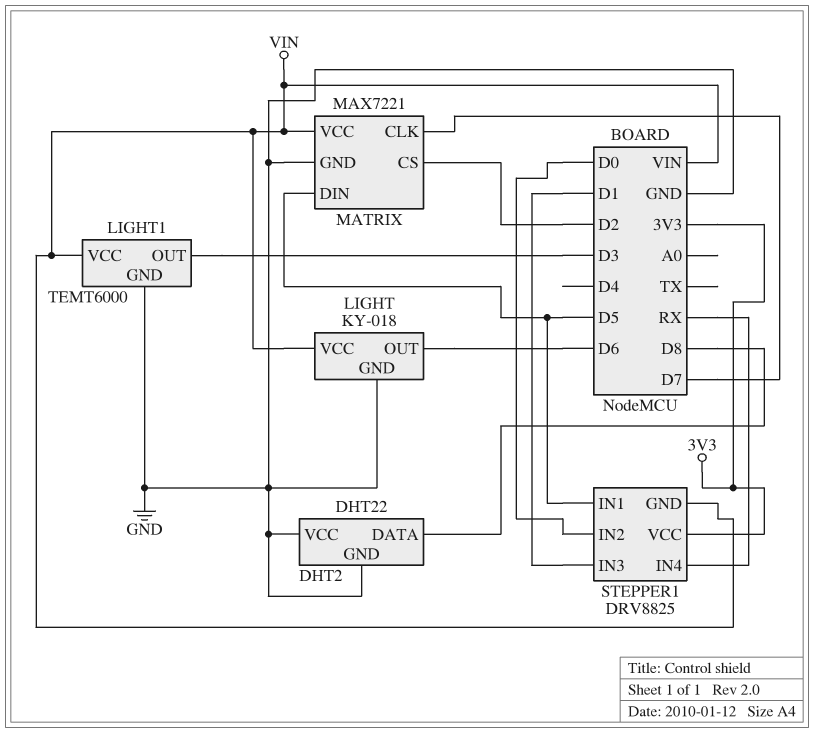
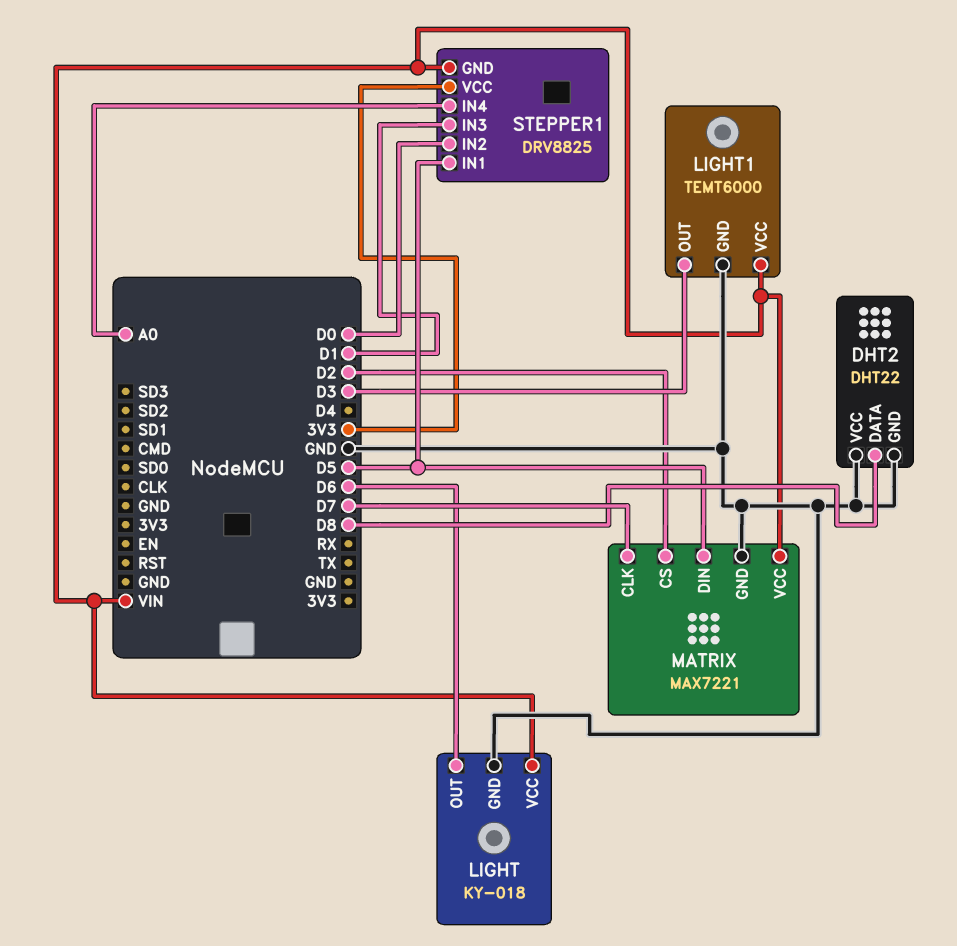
STEPPER1 pin IN4: RX -> A0

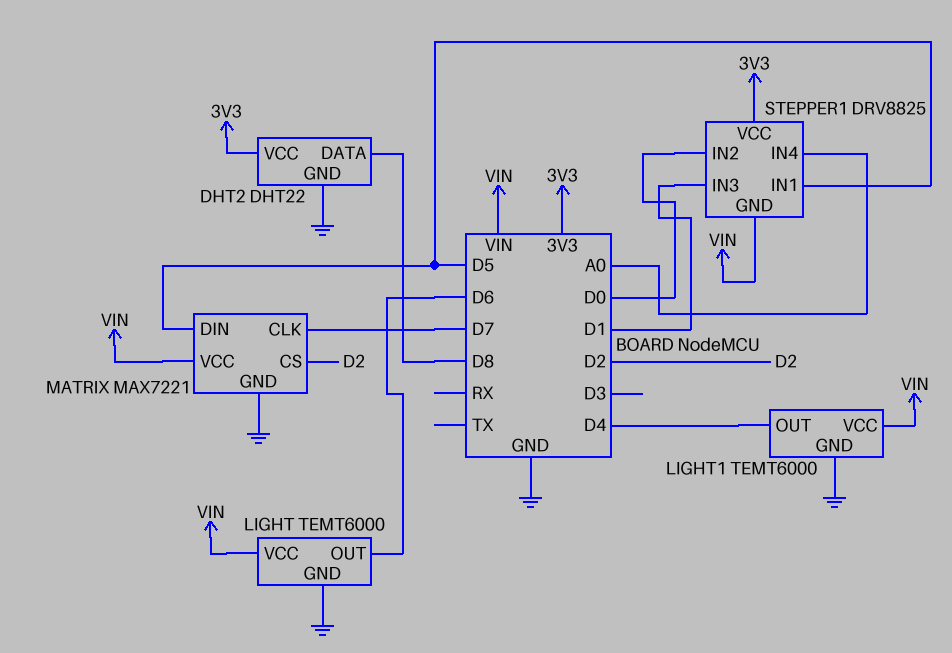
DHT2 pin VCC: GND -> 3V3
LIGHT: KY-018 -> TEMT6000
LIGHT1 pin OUT: D3 -> D4

